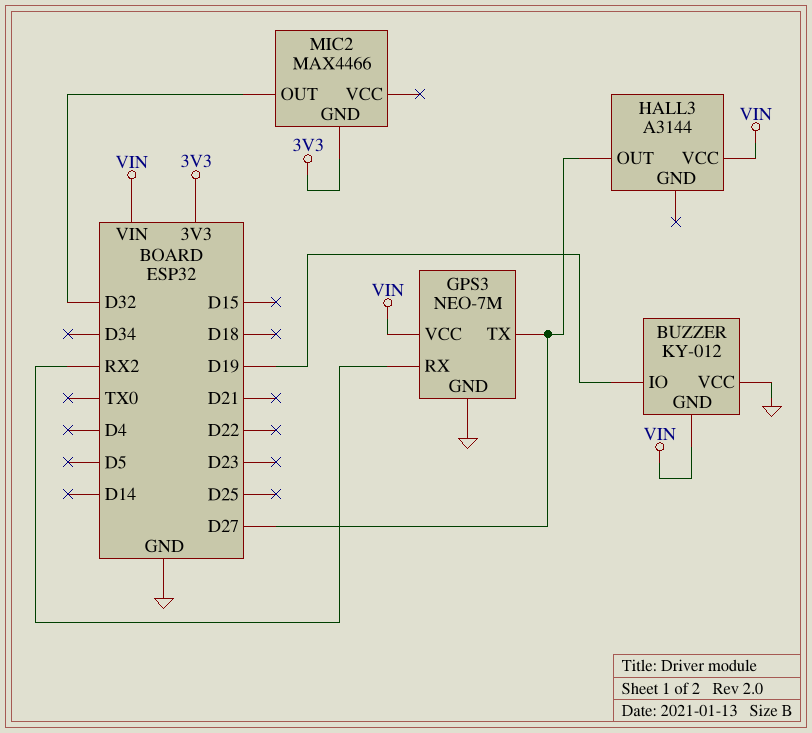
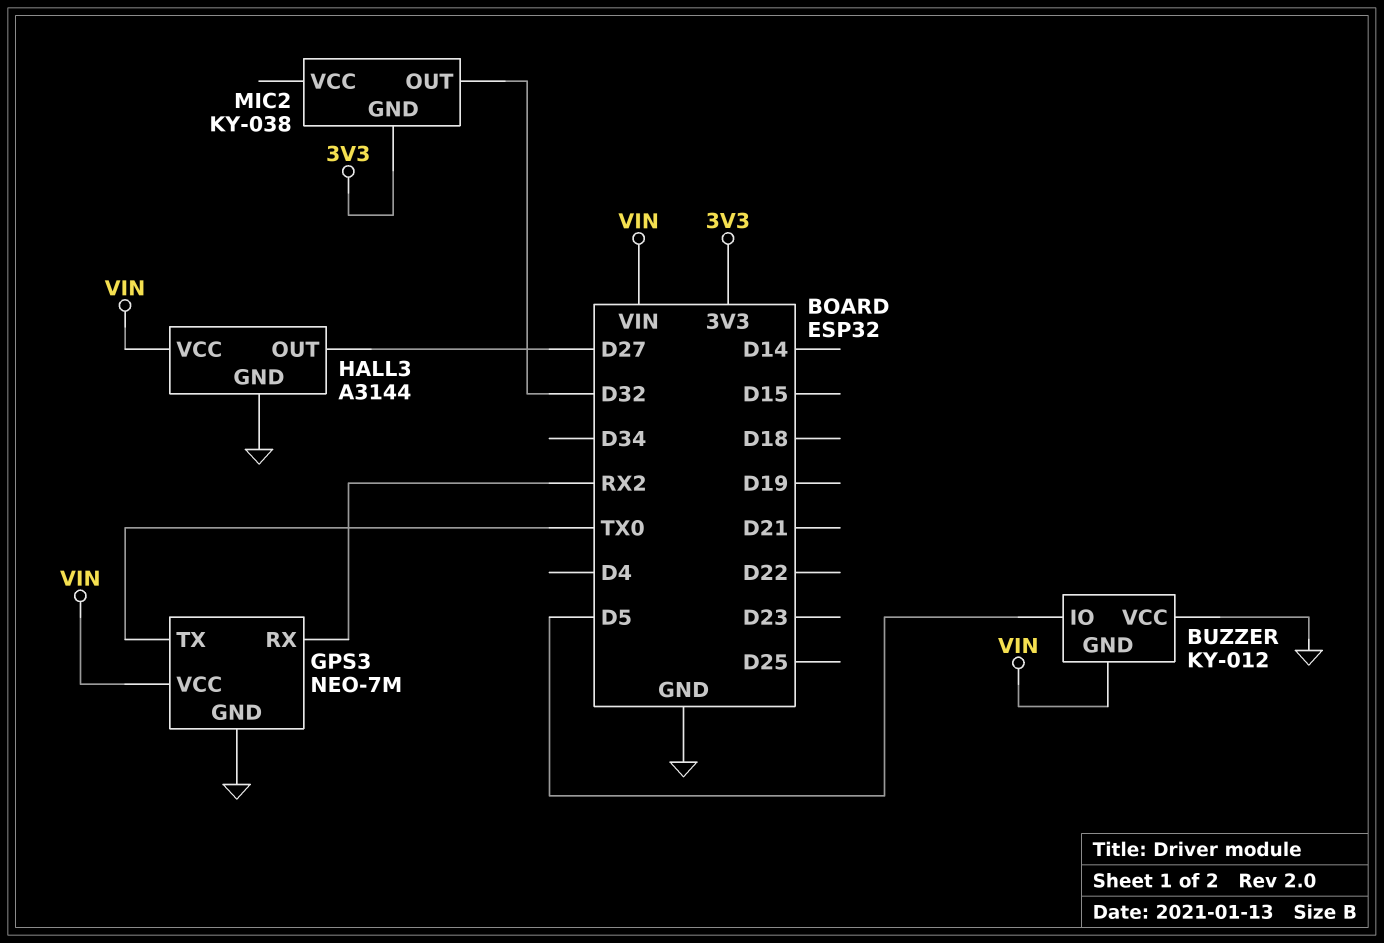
BUZZER pin IO: D19 -> D5
GPS3 pin TX: D27 -> TX0
HALL3 pin GND: none -> GND
MIC2: MAX4466 -> KY-038

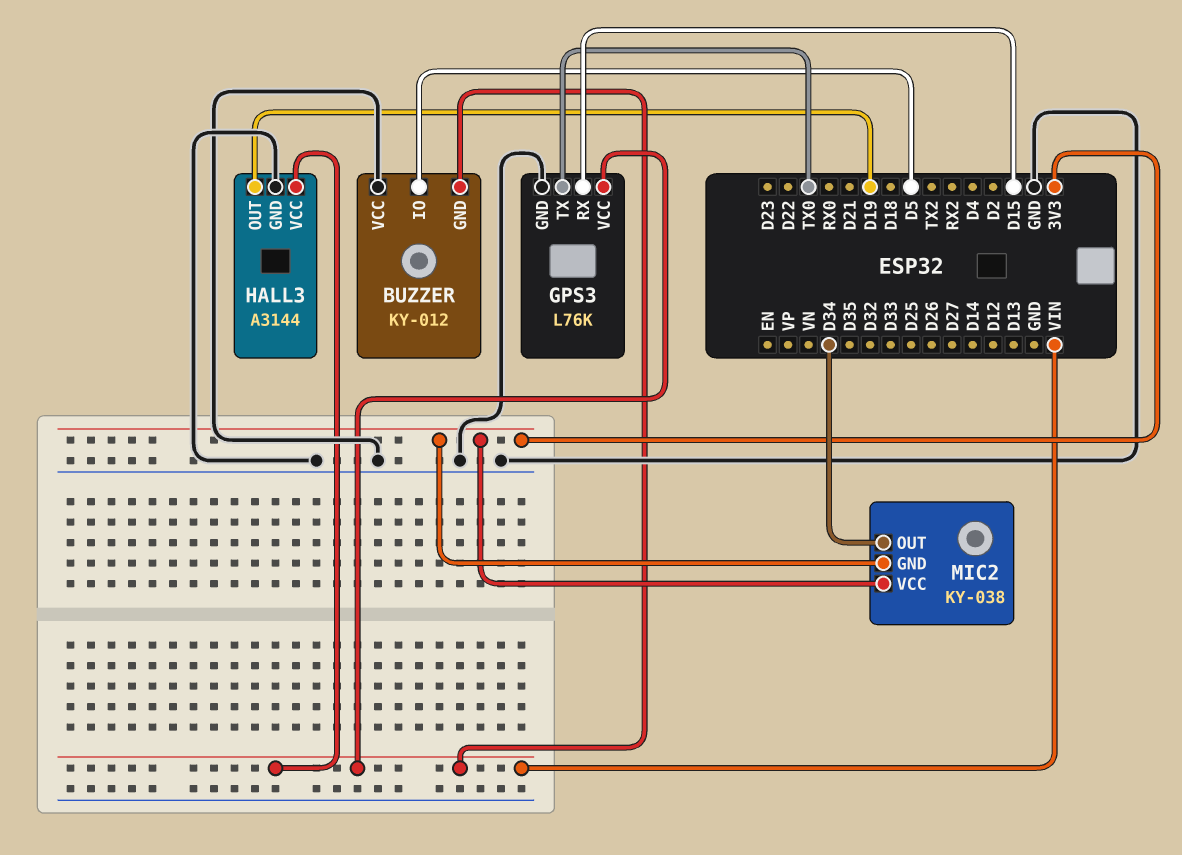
GPS3: NEO-7M -> L76K
GPS3 pin RX: RX2 -> D15
HALL3 pin OUT: D27 -> D19
MIC2 pin OUT: D32 -> D34
MIC2 pin VCC: none -> 3V3

